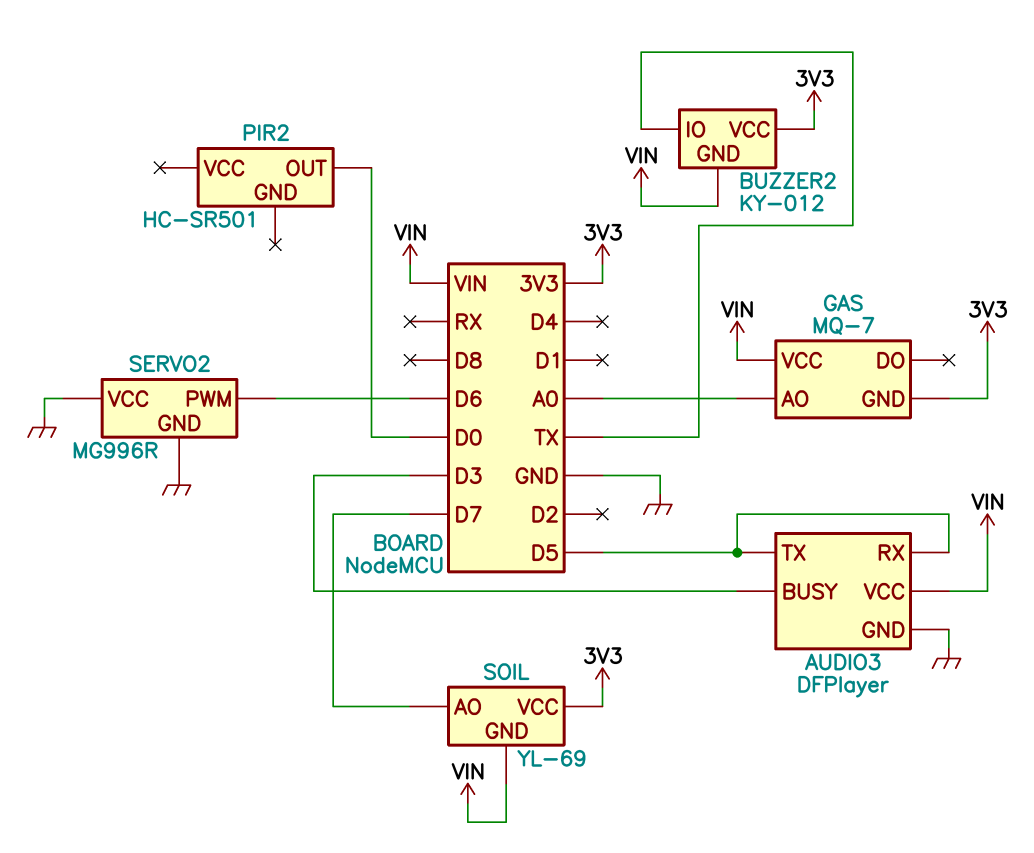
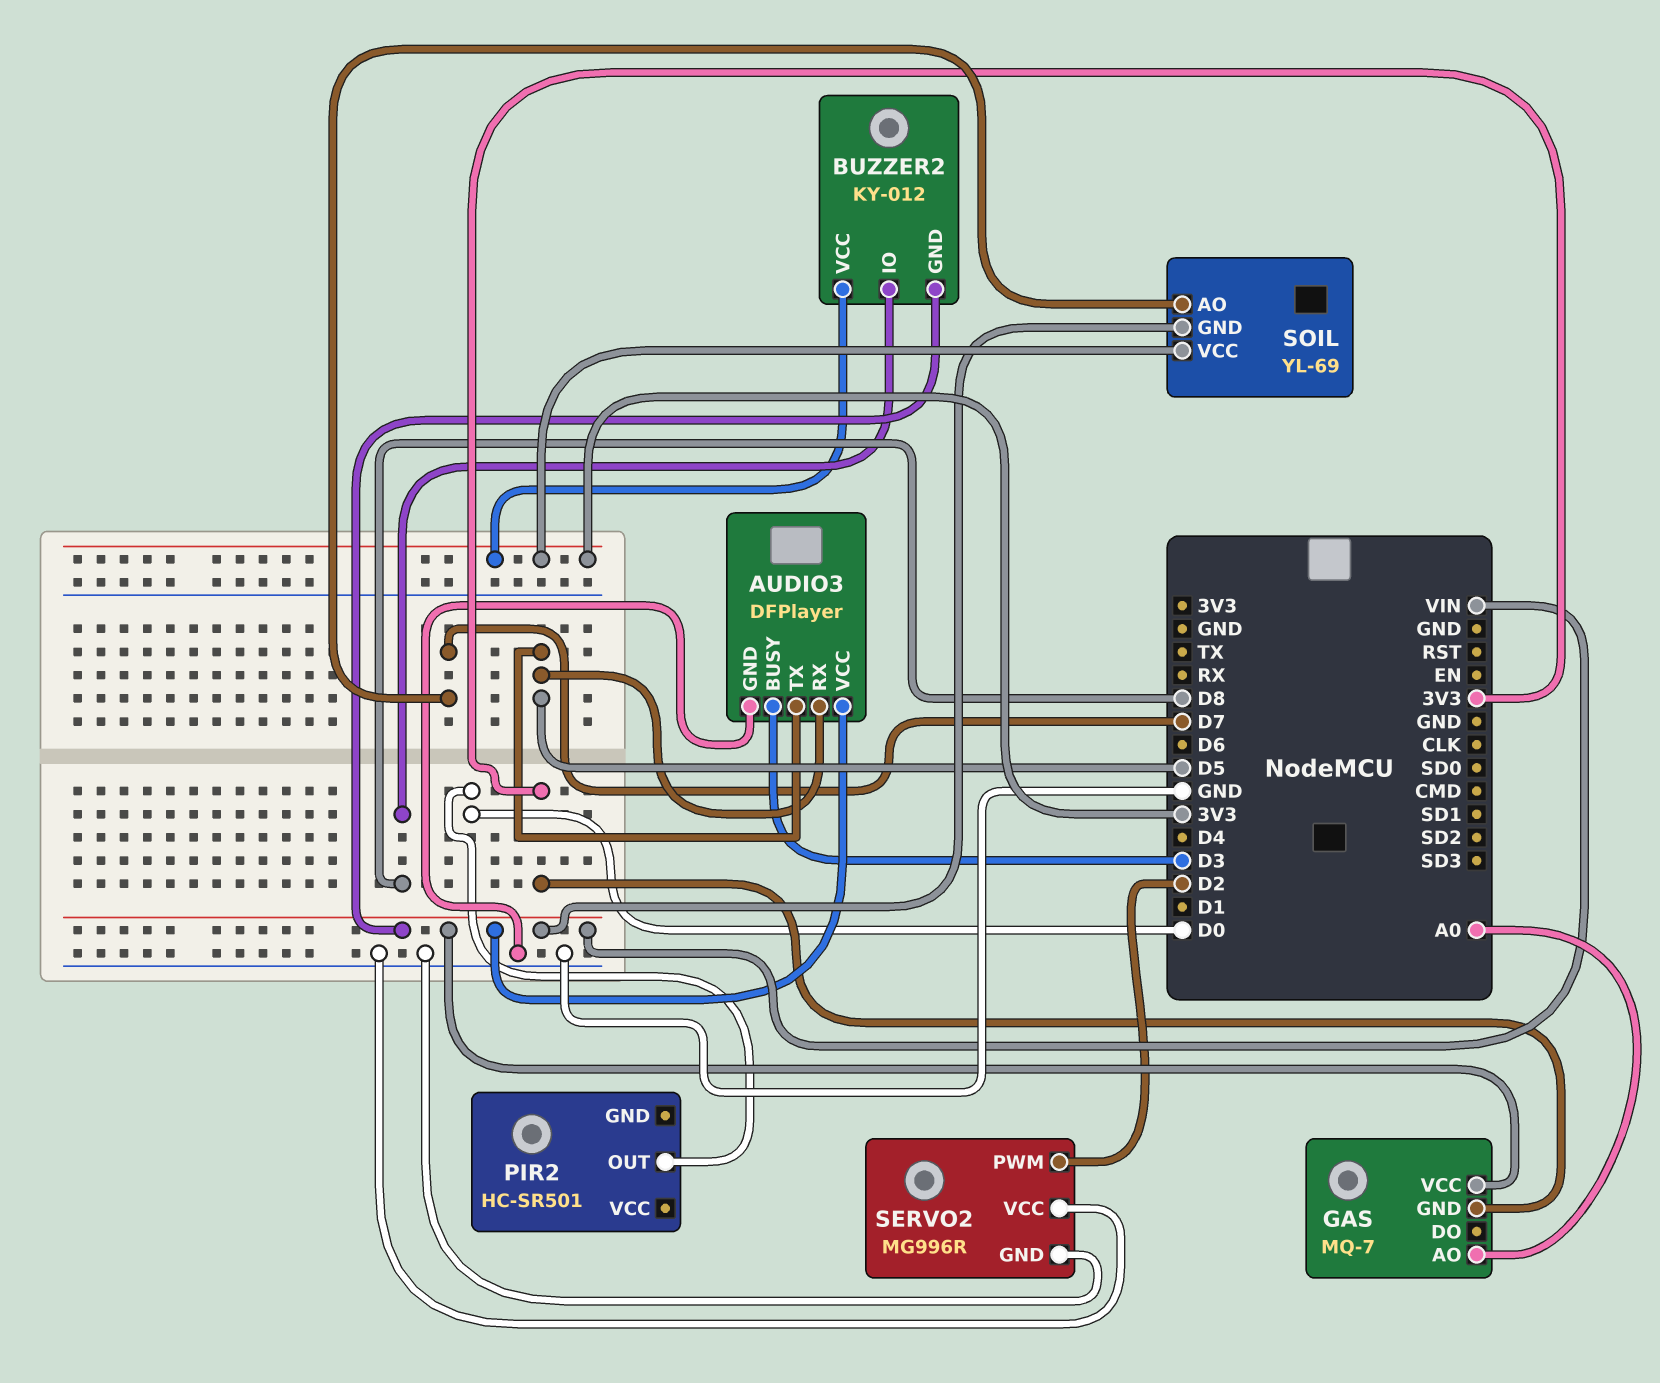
BUZZER2 pin IO: TX -> D8
SERVO2 pin PWM: D6 -> D2

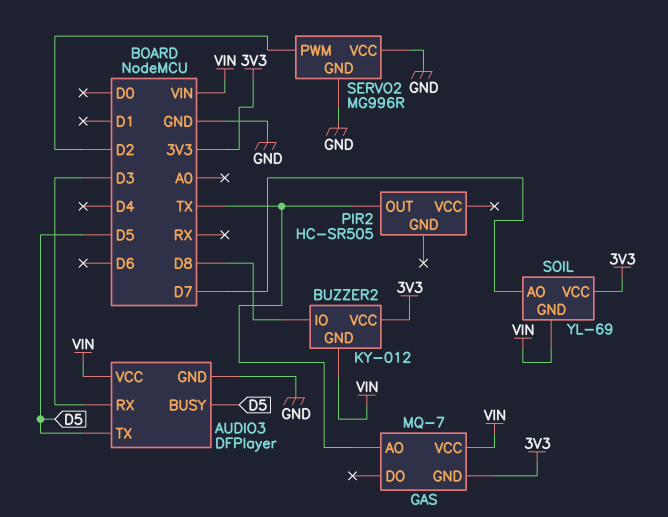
AUDIO3 pin BUSY: D3 -> D5
AUDIO3 pin RX: D5 -> D3
GAS pin AO: A0 -> TX
PIR2: HC-SR501 -> HC-SR505
PIR2 pin OUT: D0 -> TX

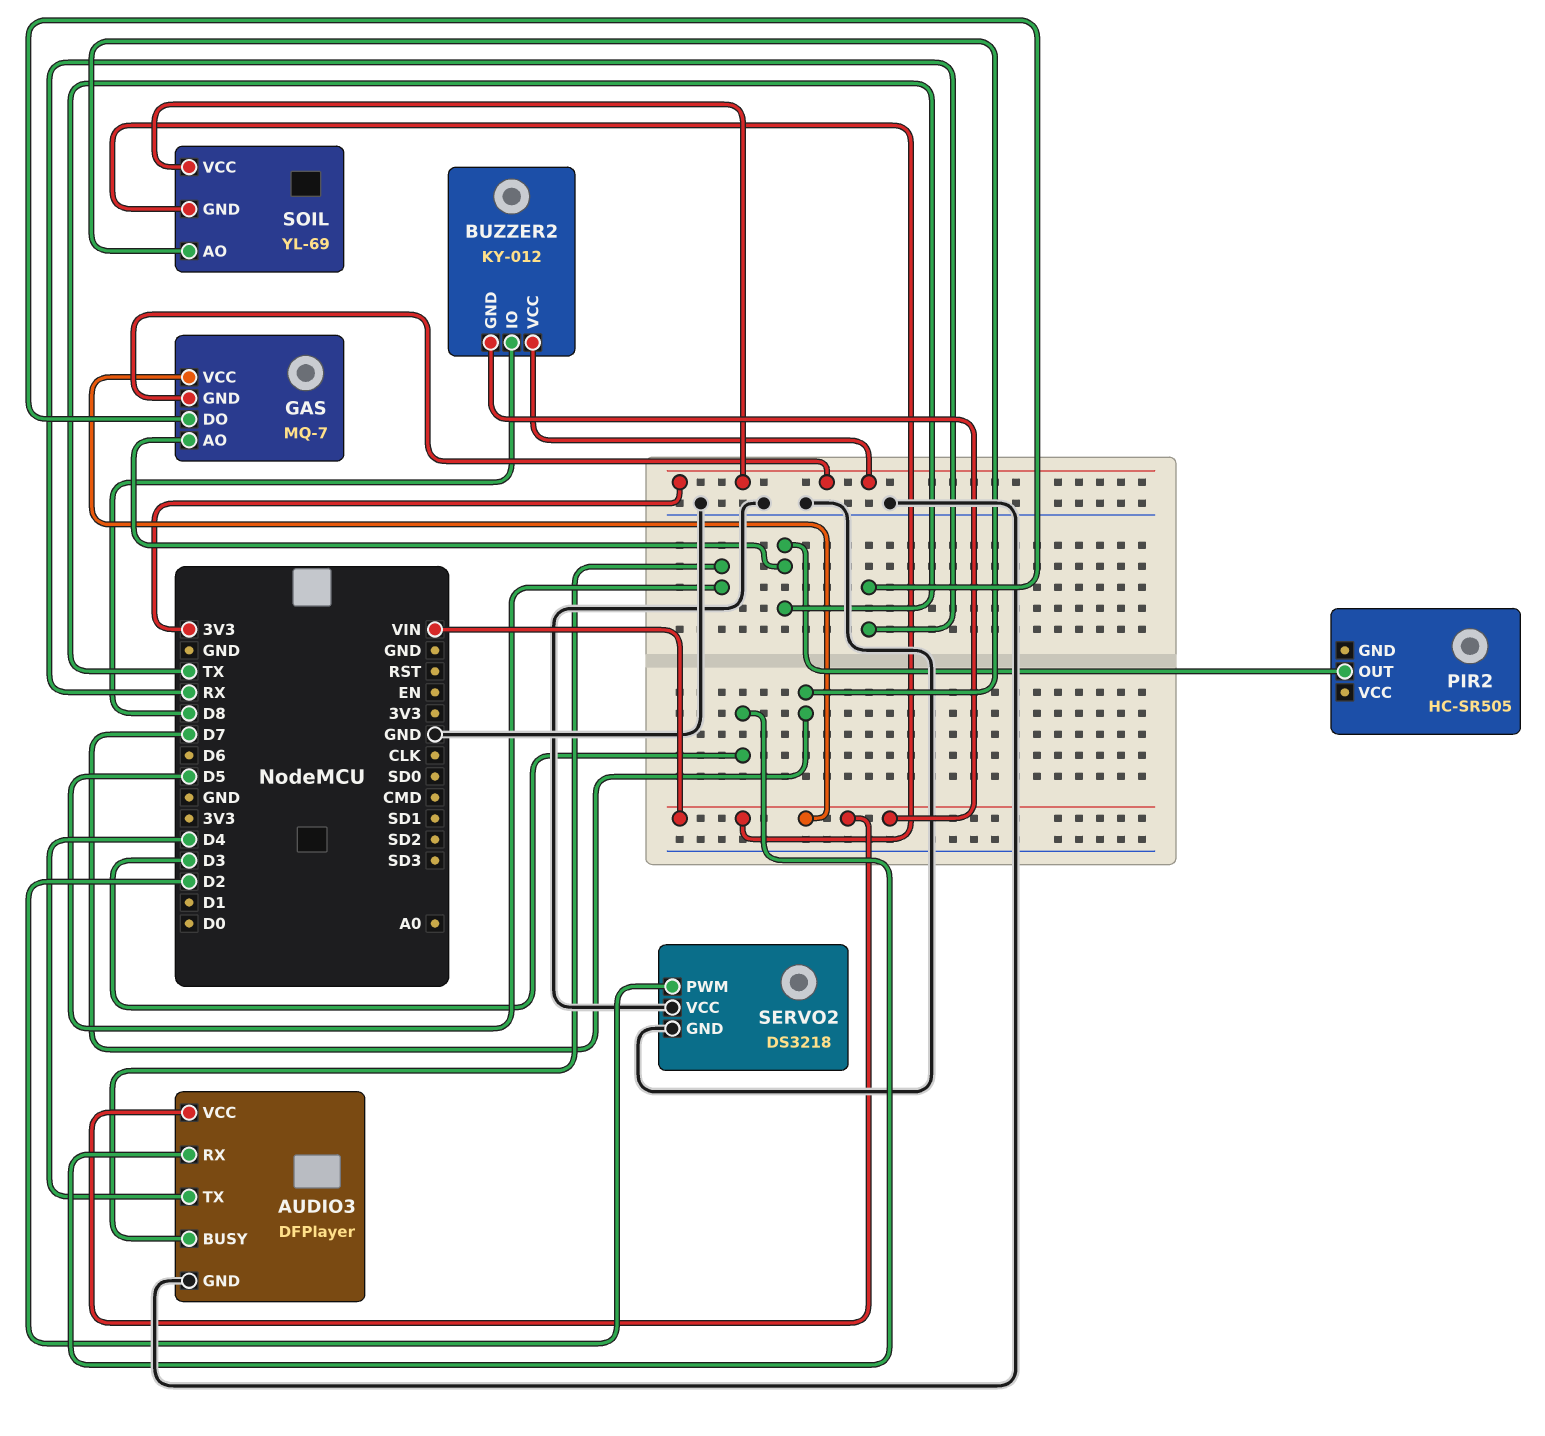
AUDIO3 pin TX: D5 -> D4
GAS pin DO: none -> RX
SERVO2: MG996R -> DS3218

